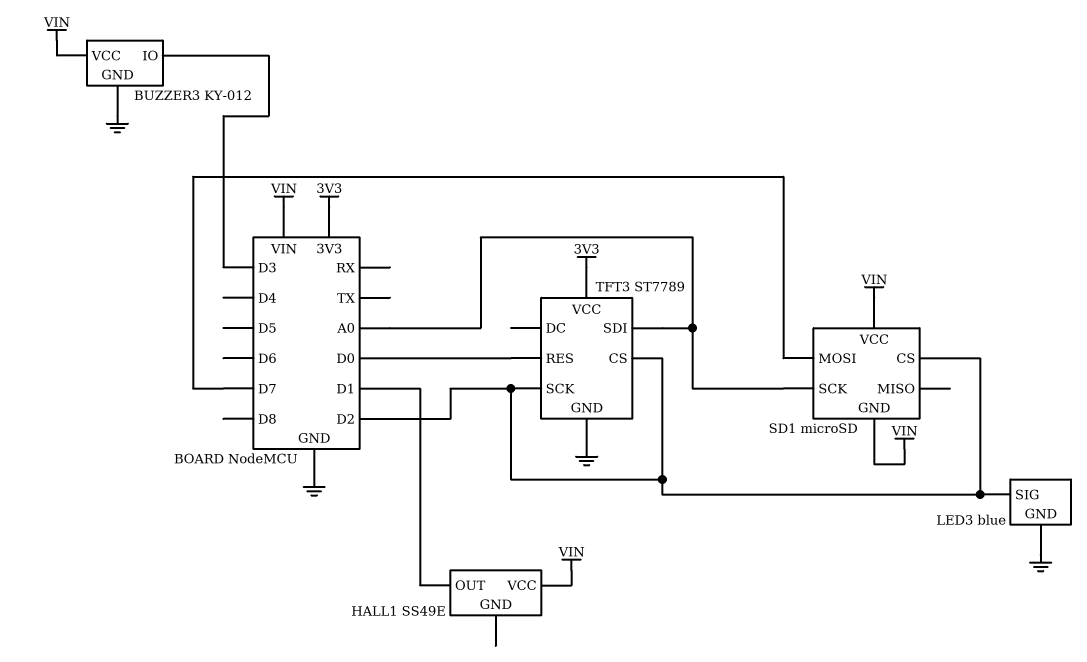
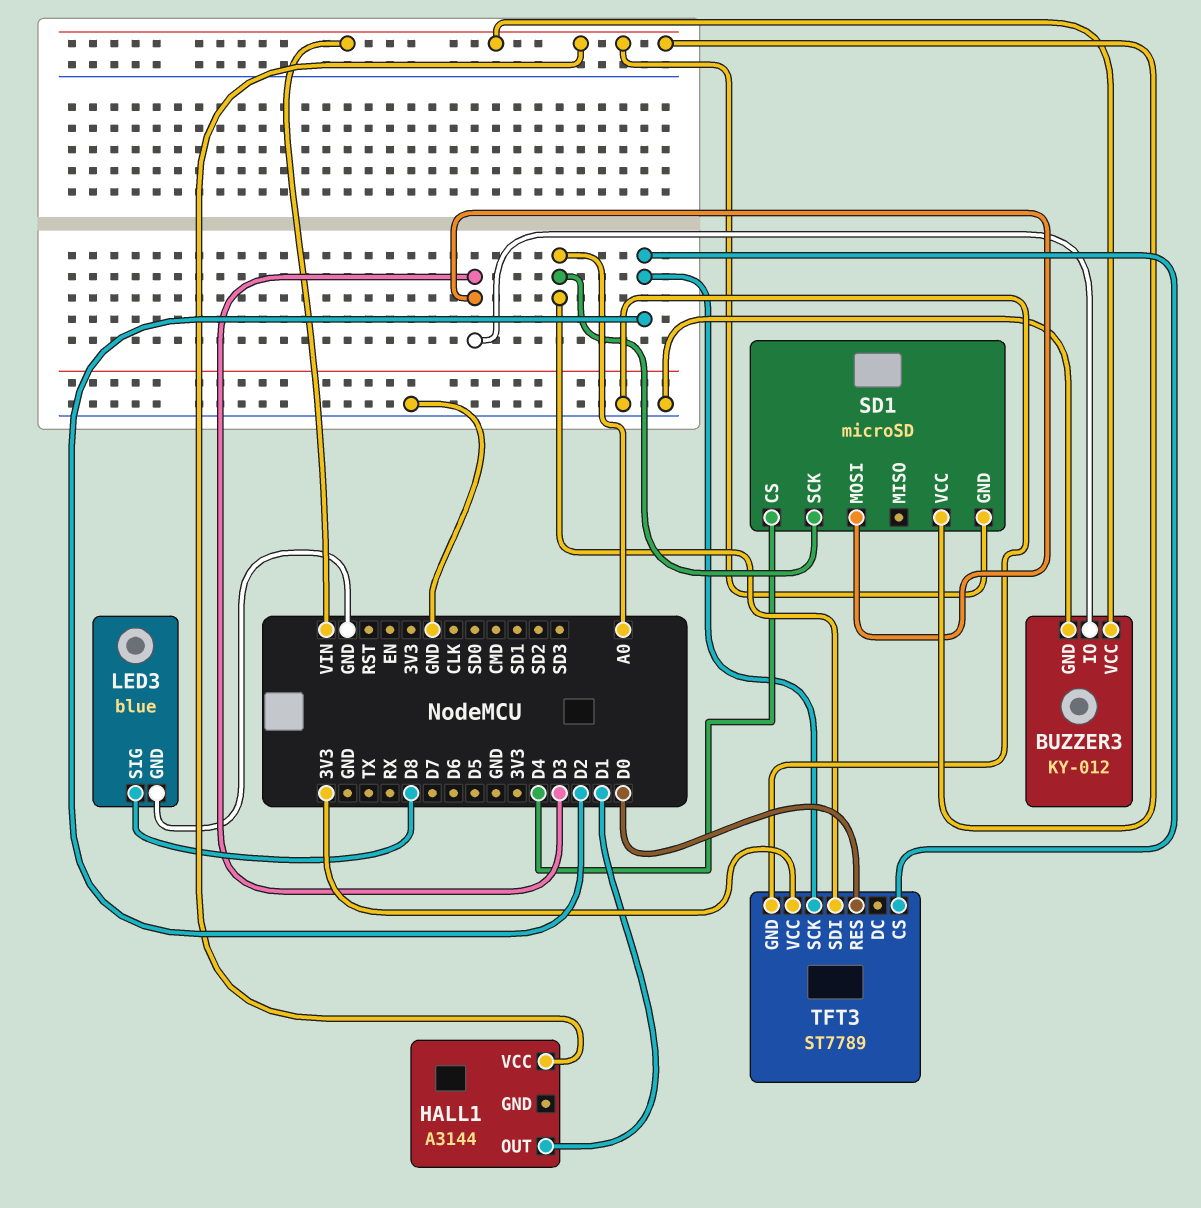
HALL1: SS49E -> A3144
LED3 pin SIG: D2 -> D8
SD1 pin CS: D2 -> D4
SD1 pin MOSI: D7 -> D3

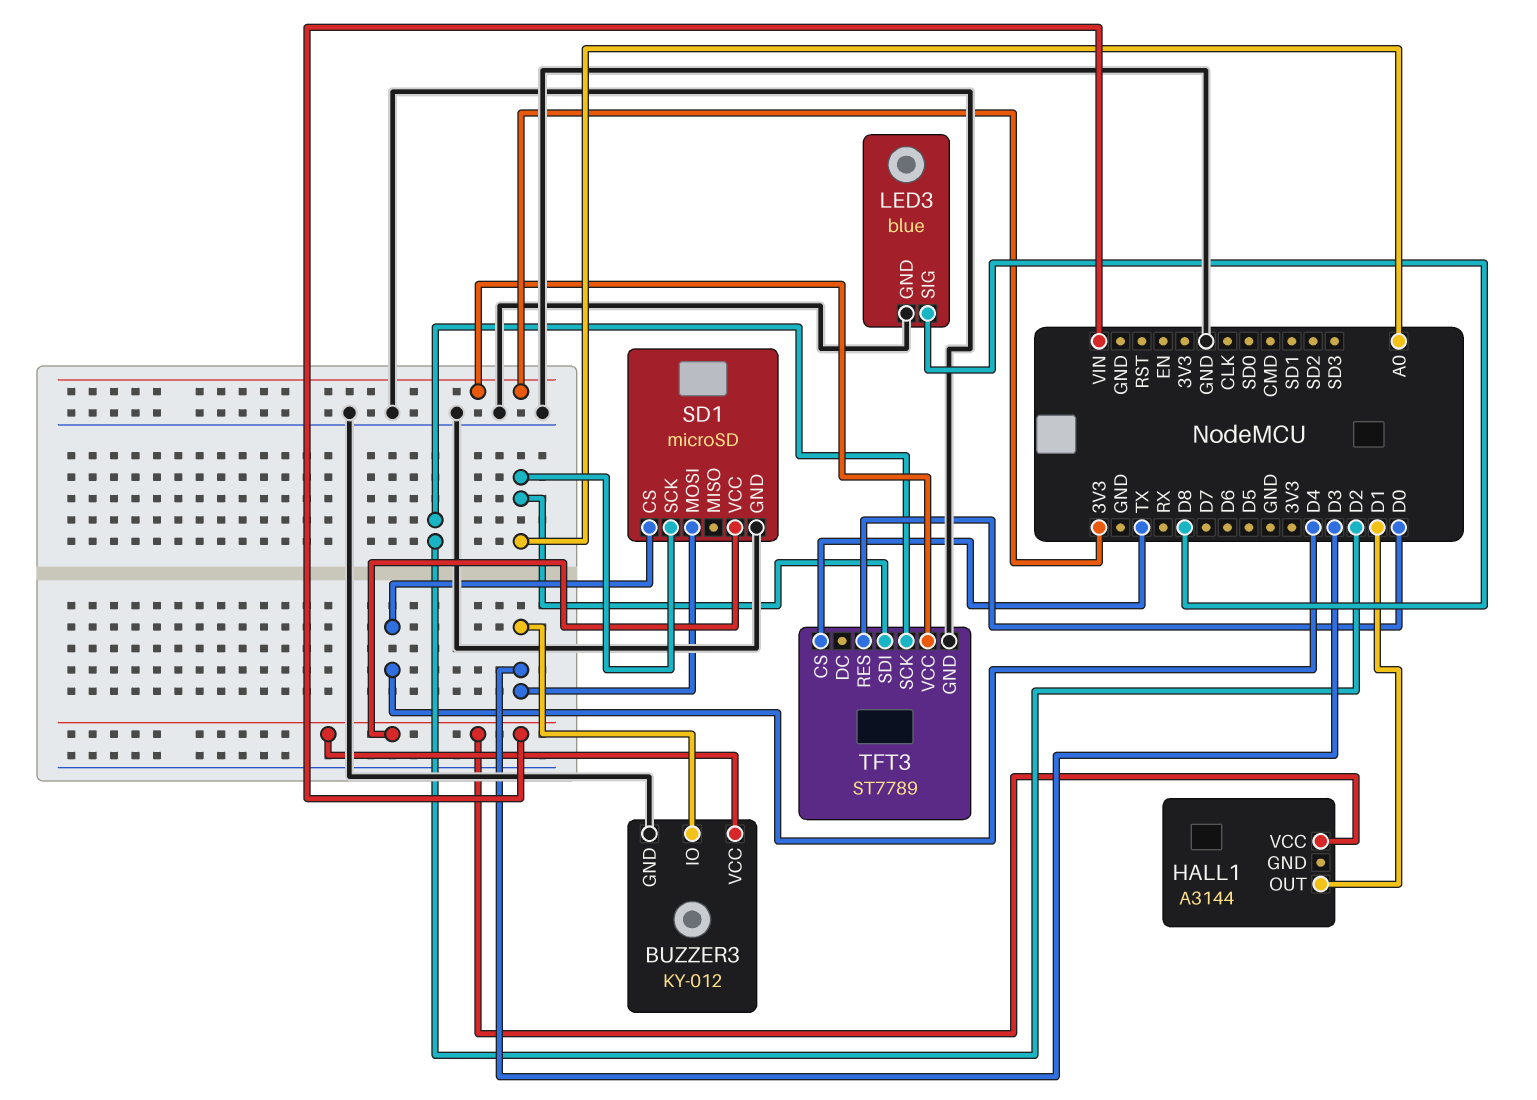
SD1 pin GND: VIN -> GND
TFT3 pin CS: D2 -> TX

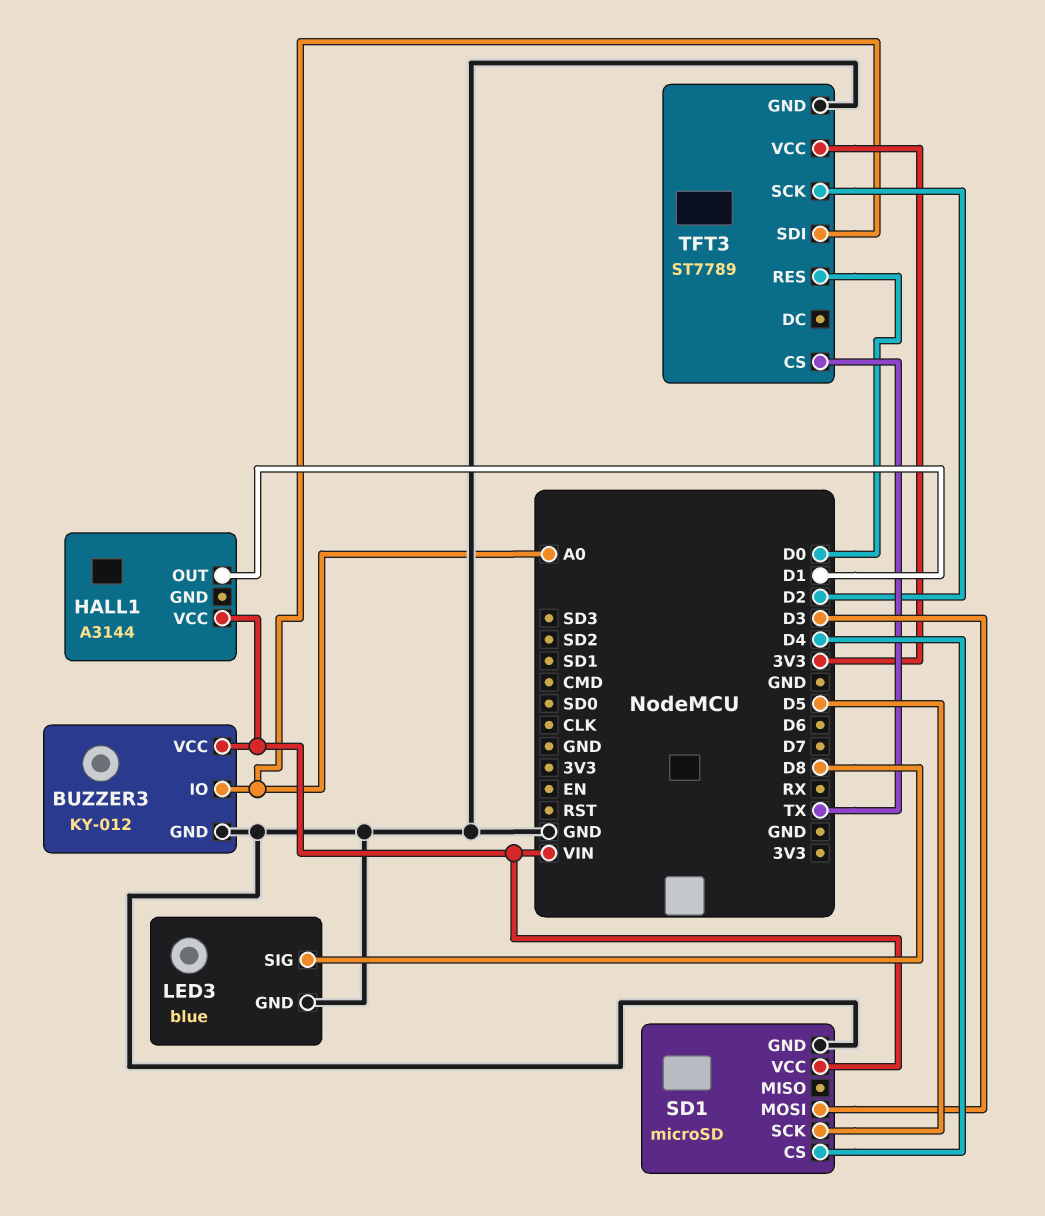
BUZZER3 pin IO: D3 -> A0
SD1 pin SCK: A0 -> D5

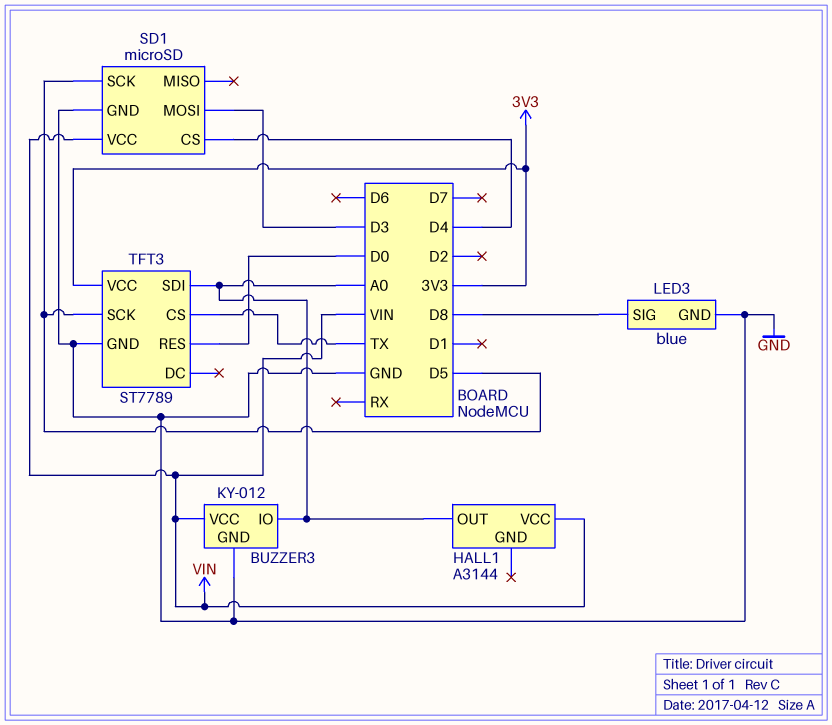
HALL1 pin OUT: D1 -> A0
TFT3 pin SCK: D2 -> D5

